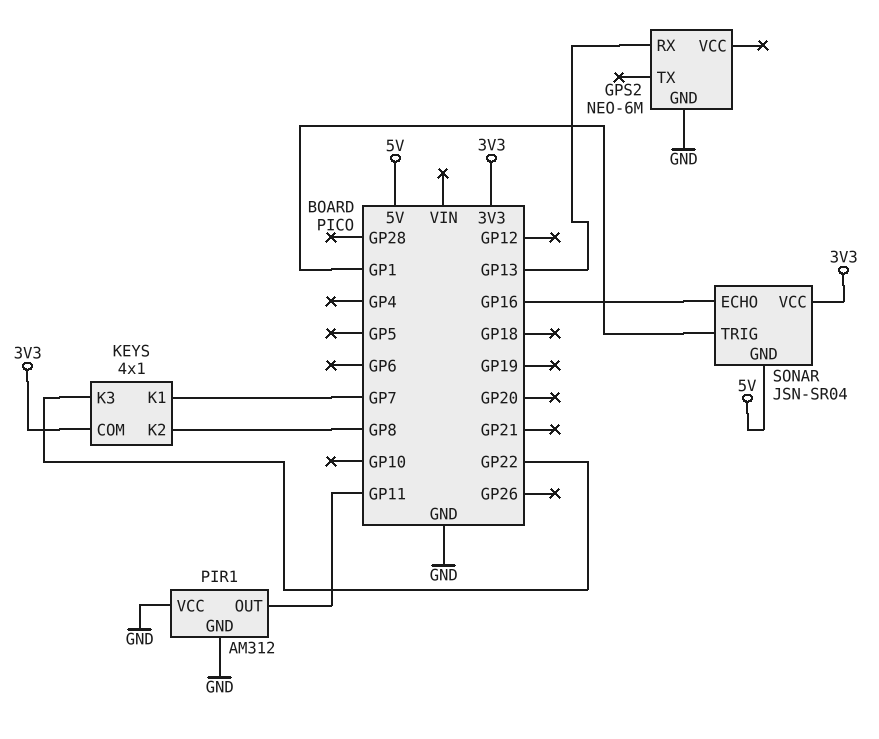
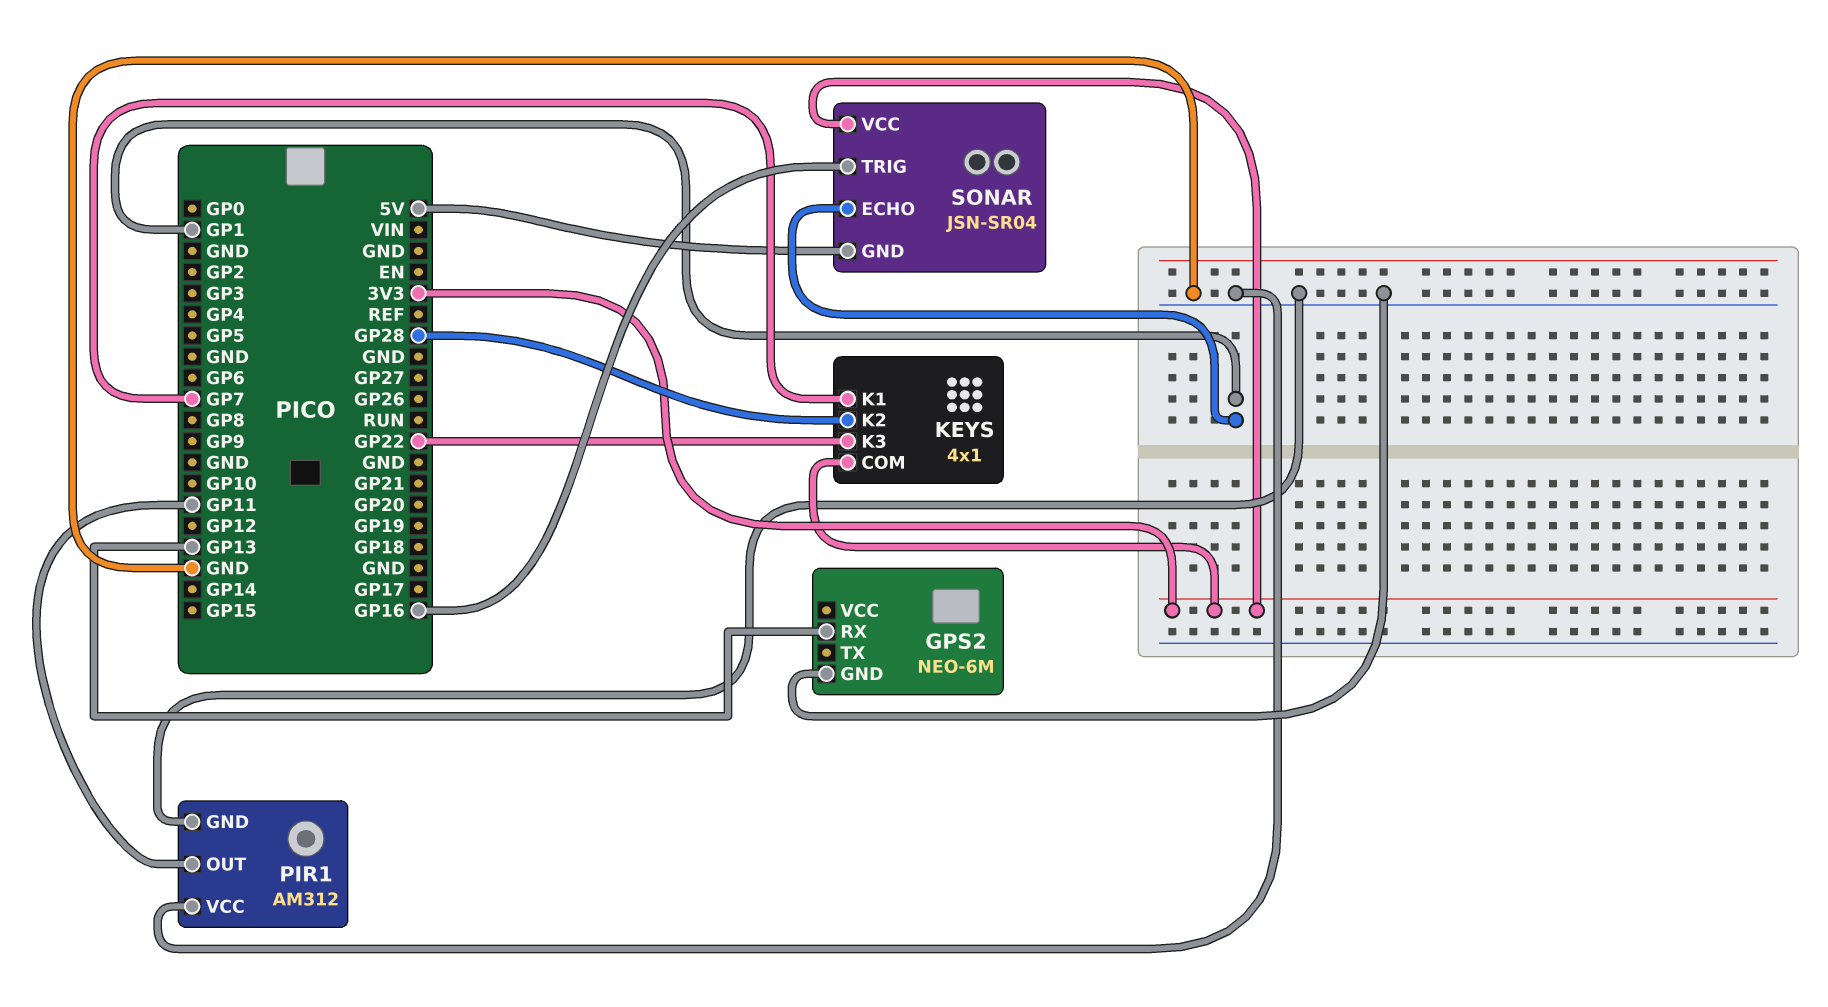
KEYS pin K2: GP8 -> GP28
SONAR pin ECHO: GP16 -> GP1
SONAR pin TRIG: GP1 -> GP16

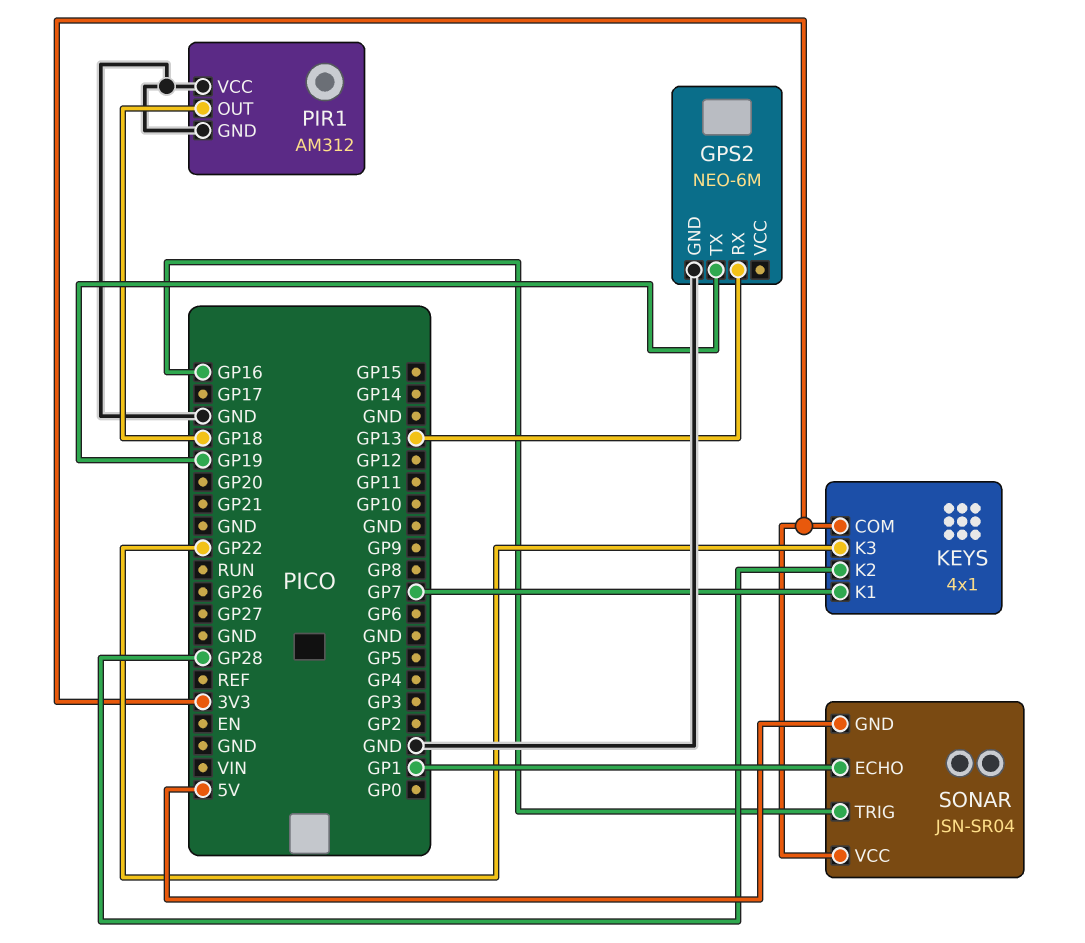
GPS2 pin TX: none -> GP19
PIR1 pin OUT: GP11 -> GP18

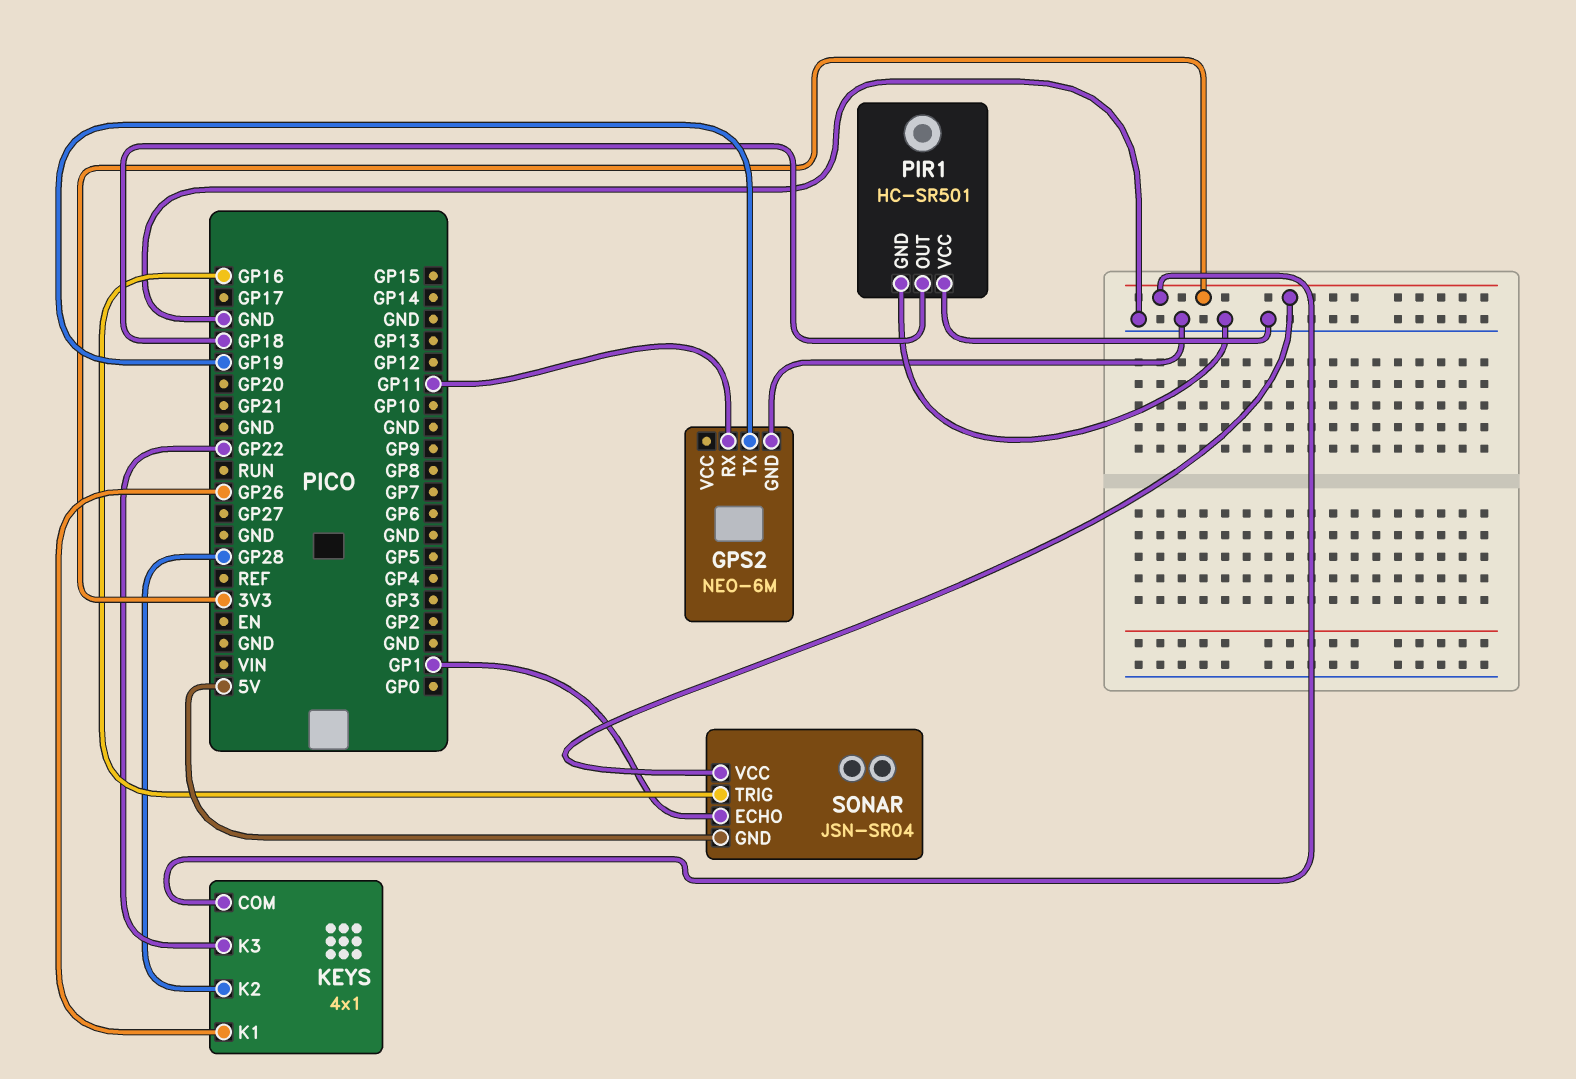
GPS2 pin RX: GP13 -> GP11
KEYS pin K1: GP7 -> GP26
PIR1: AM312 -> HC-SR501

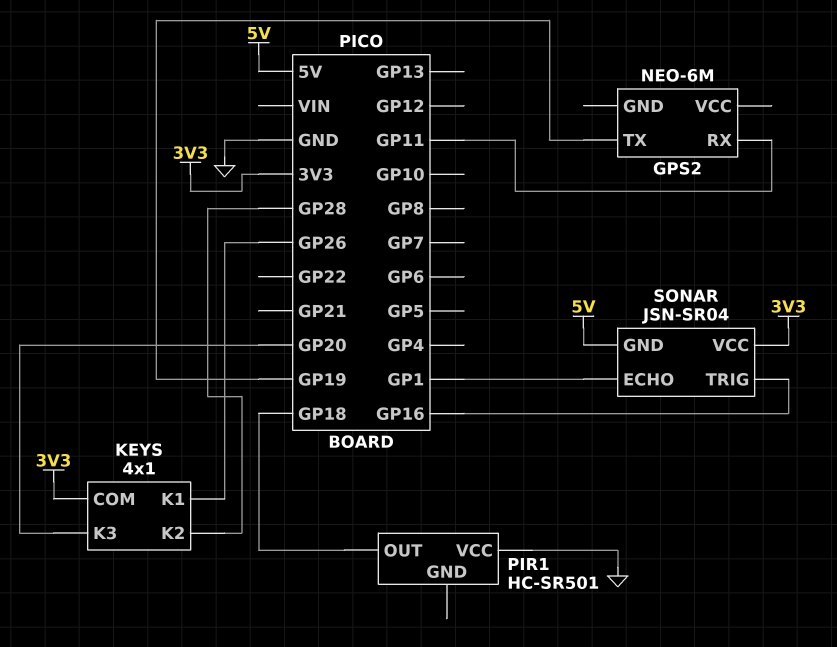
GPS2 pin GND: GND -> none
KEYS pin K3: GP22 -> GP20
PIR1 pin GND: GND -> none

